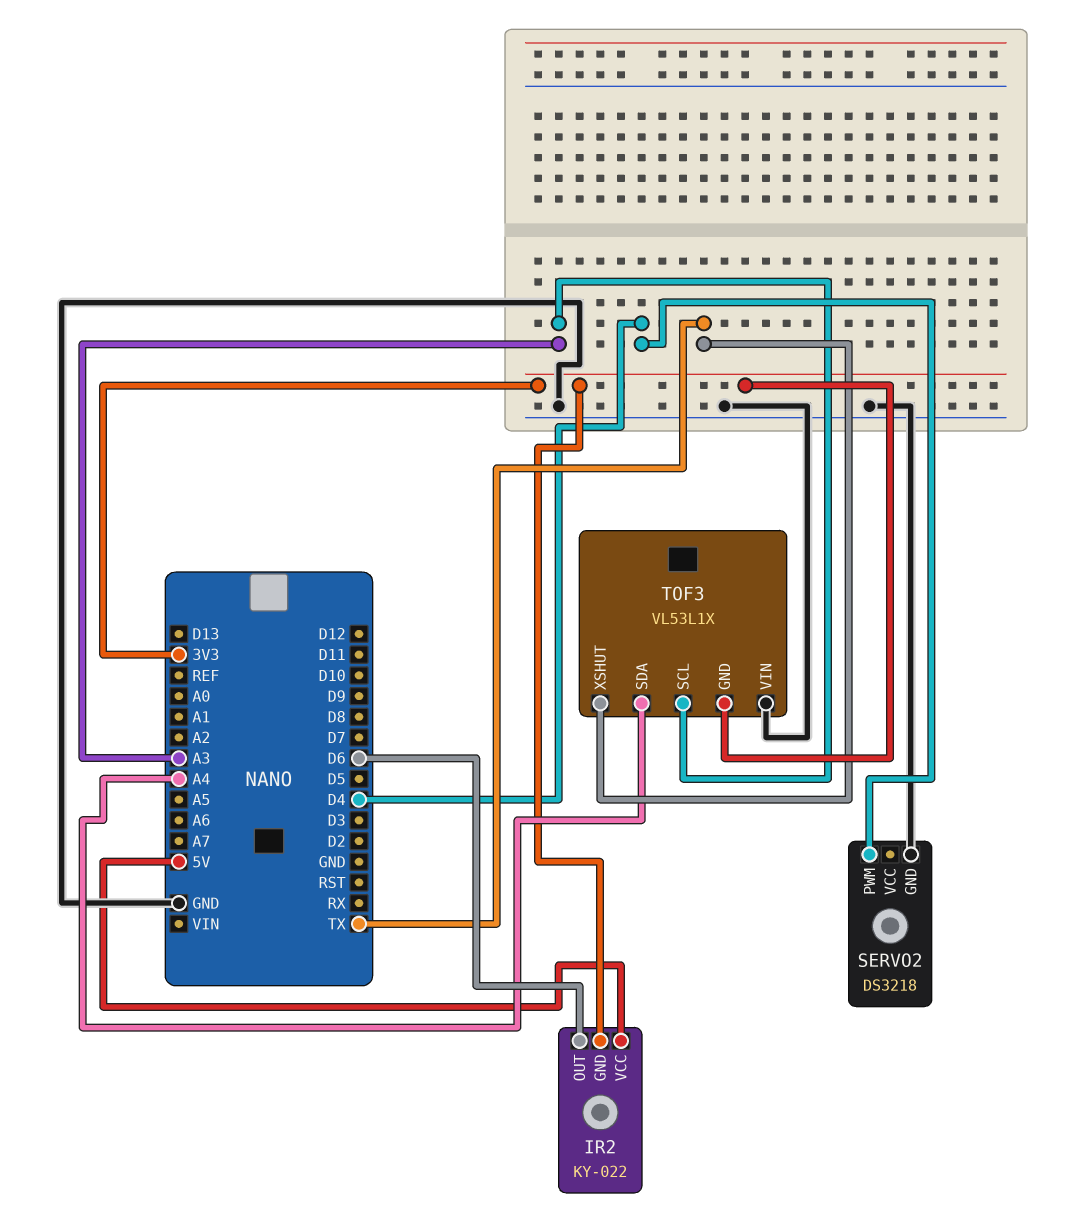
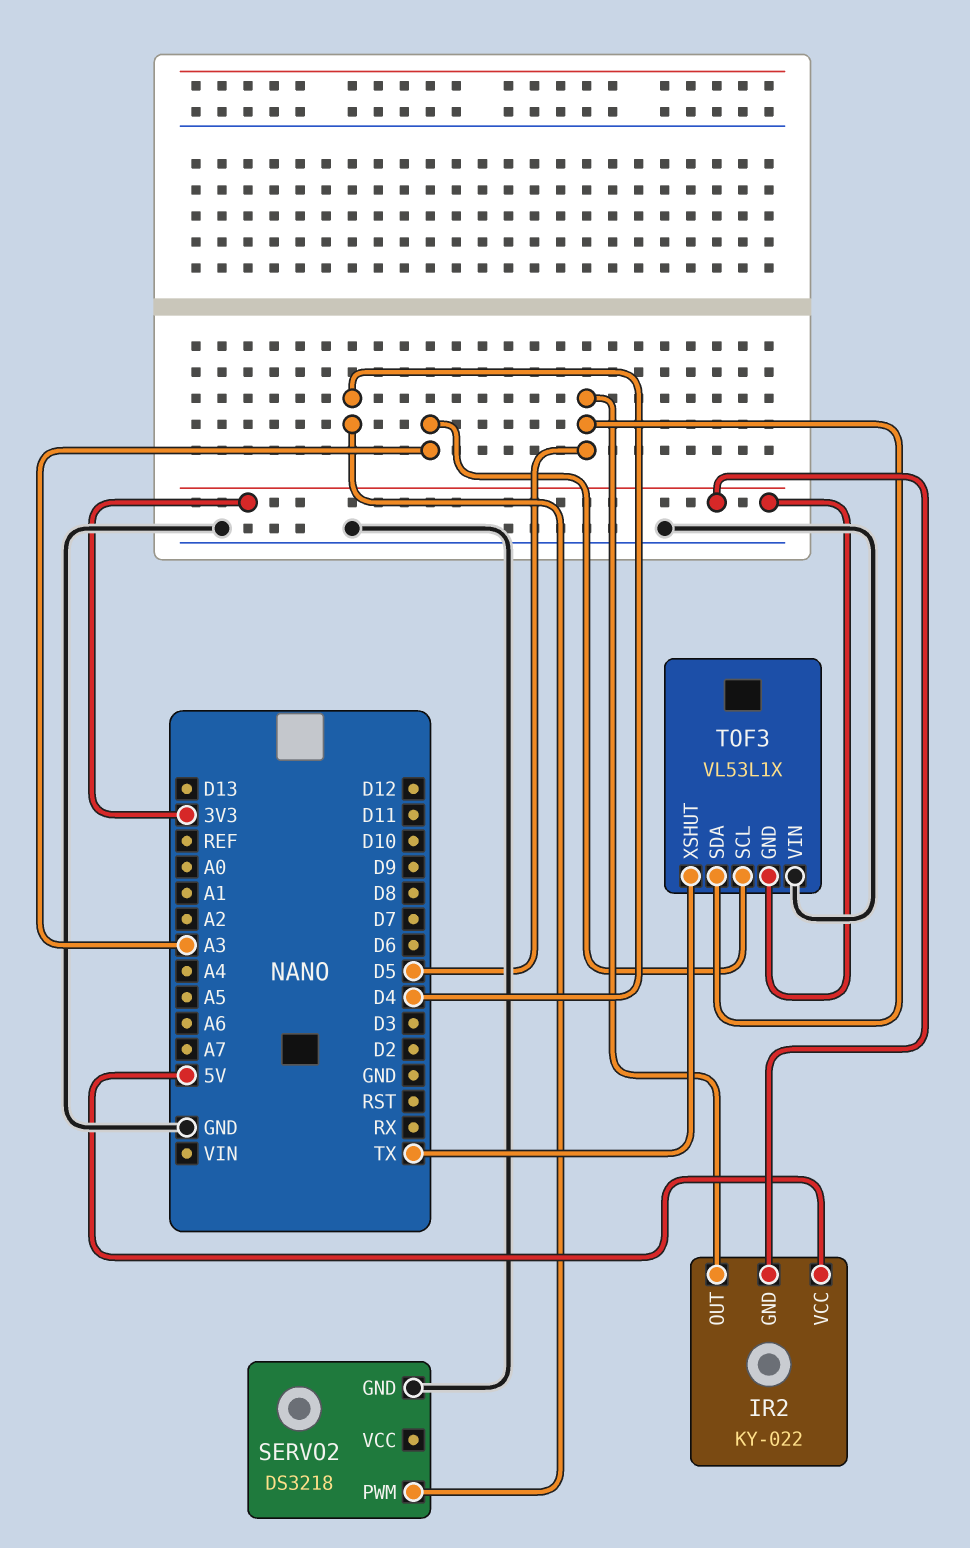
IR2 pin OUT: D6 -> D5
TOF3 pin SDA: A4 -> D5

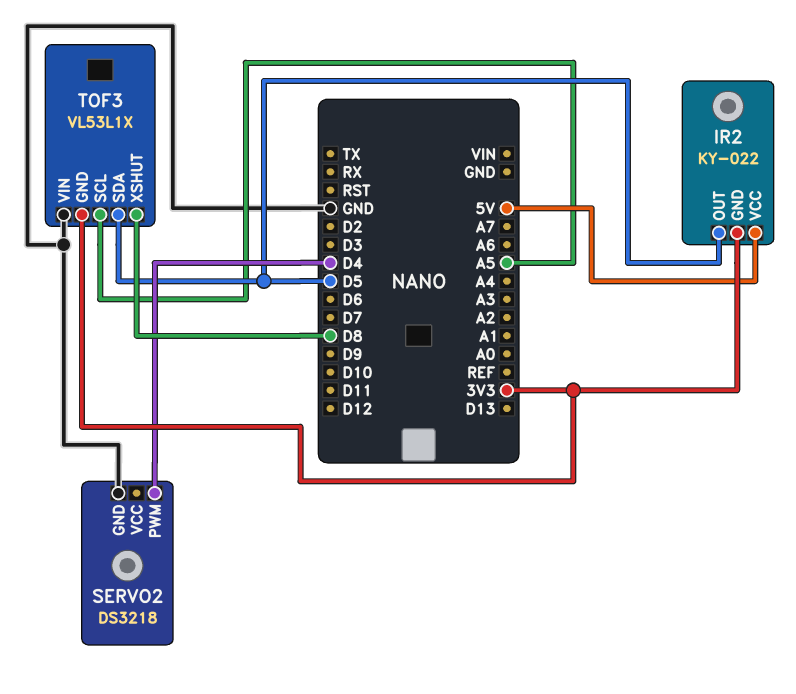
TOF3 pin SCL: A3 -> A5
TOF3 pin XSHUT: TX -> D8

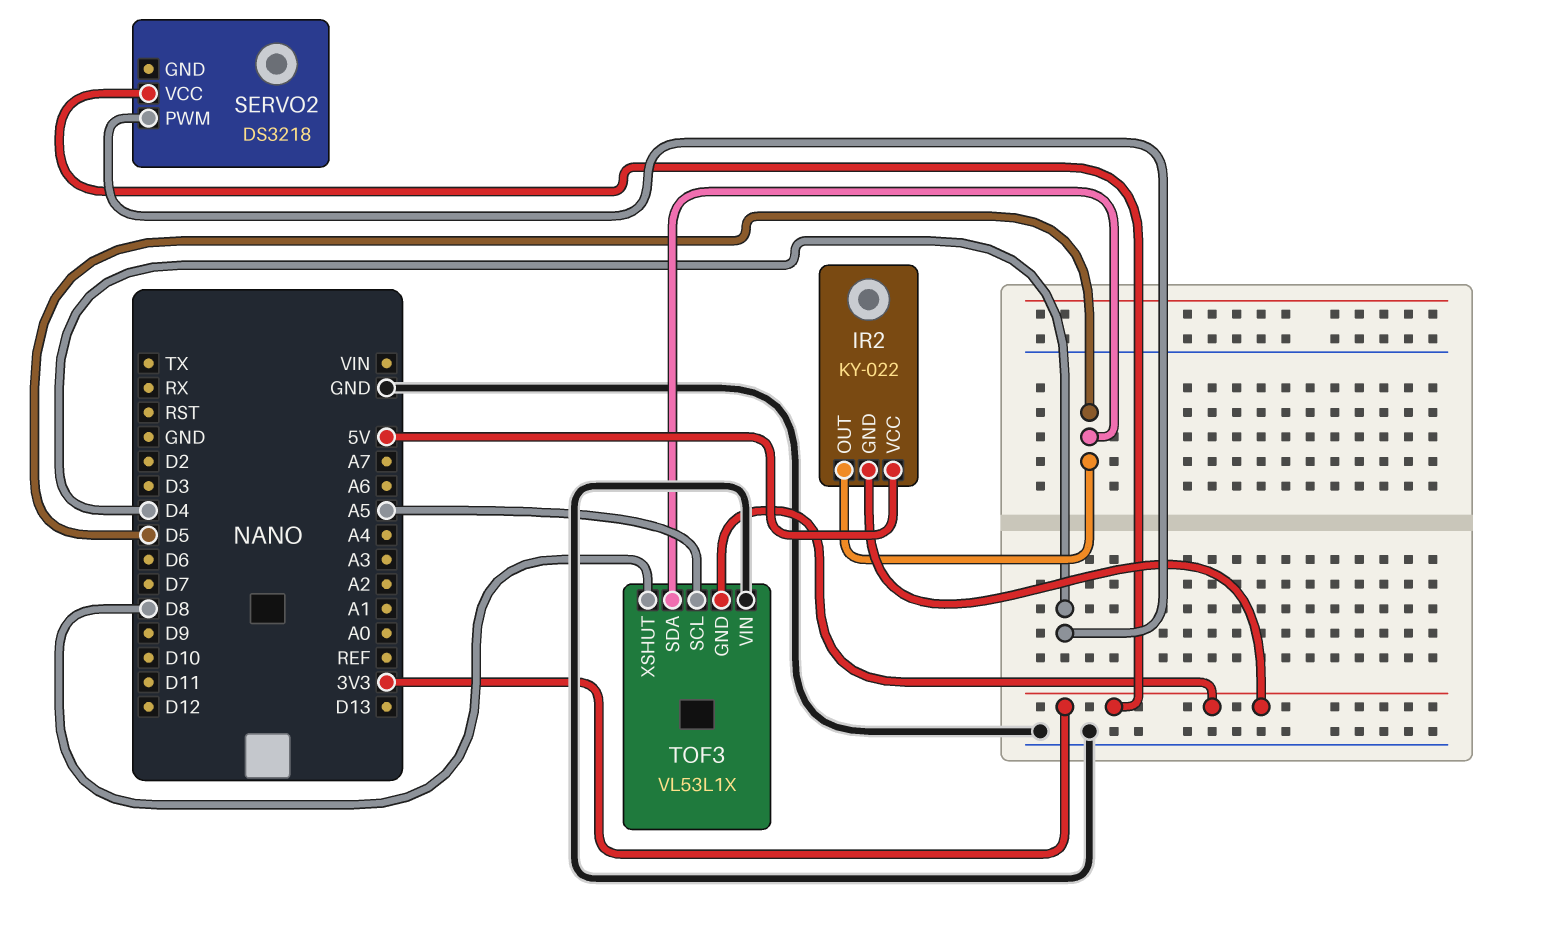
SERVO2 pin GND: GND -> none
SERVO2 pin VCC: none -> 3V3

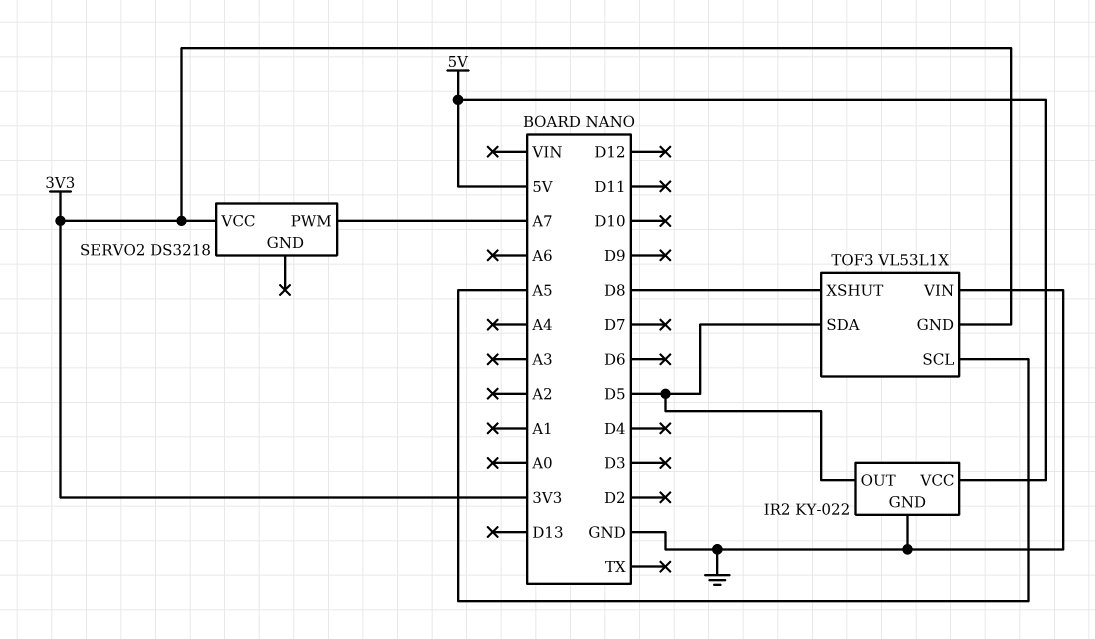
IR2 pin GND: 3V3 -> GND
SERVO2 pin PWM: D4 -> A7

